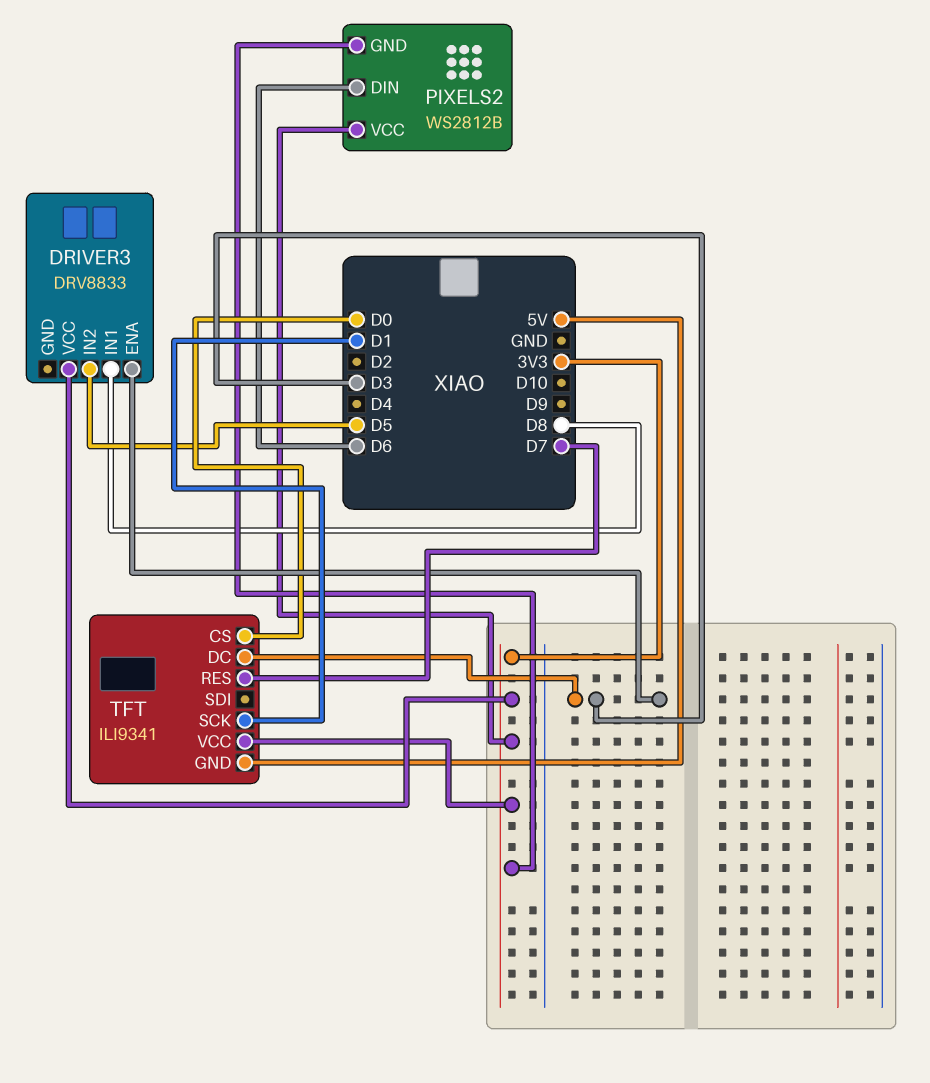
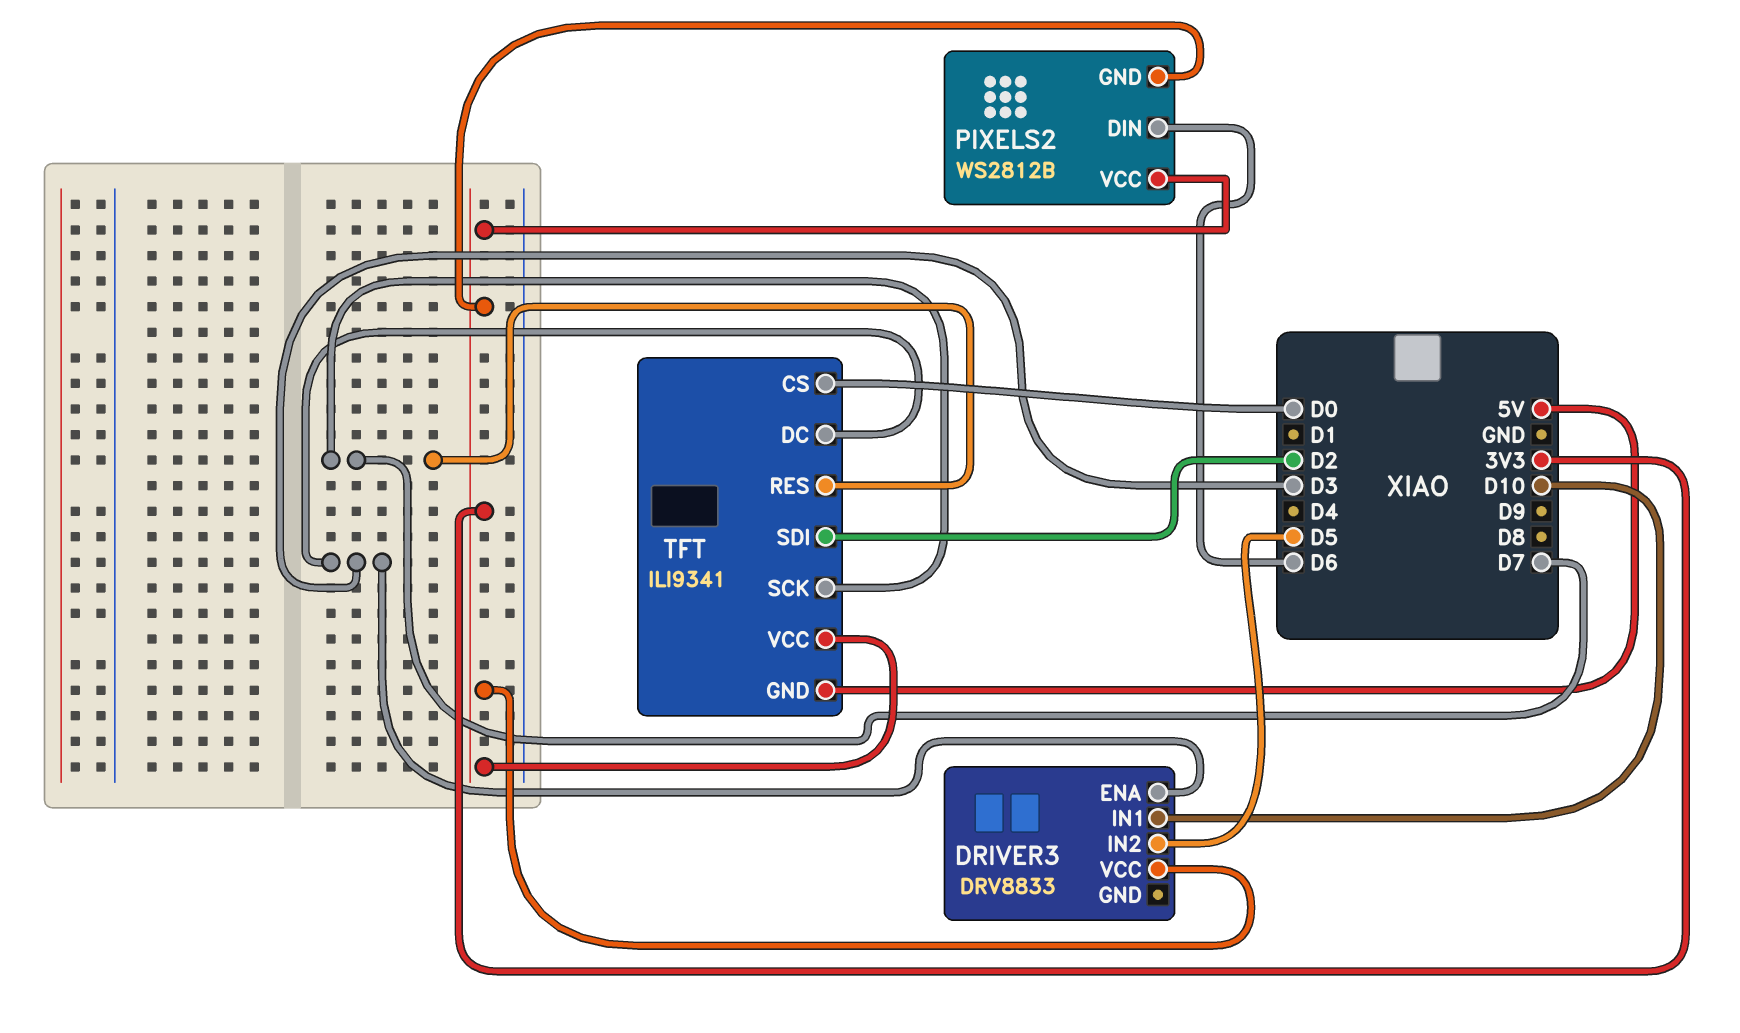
DRIVER3 pin IN1: D8 -> D10
TFT pin SCK: D1 -> D7
TFT pin SDI: none -> D2

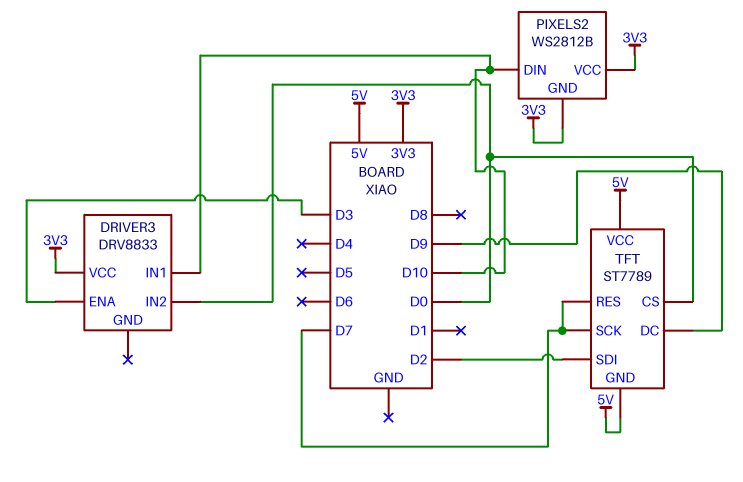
DRIVER3 pin IN2: D5 -> D0
PIXELS2 pin DIN: D6 -> D10
TFT: ILI9341 -> ST7789
TFT pin DC: D3 -> D9
TFT pin VCC: 3V3 -> 5V

